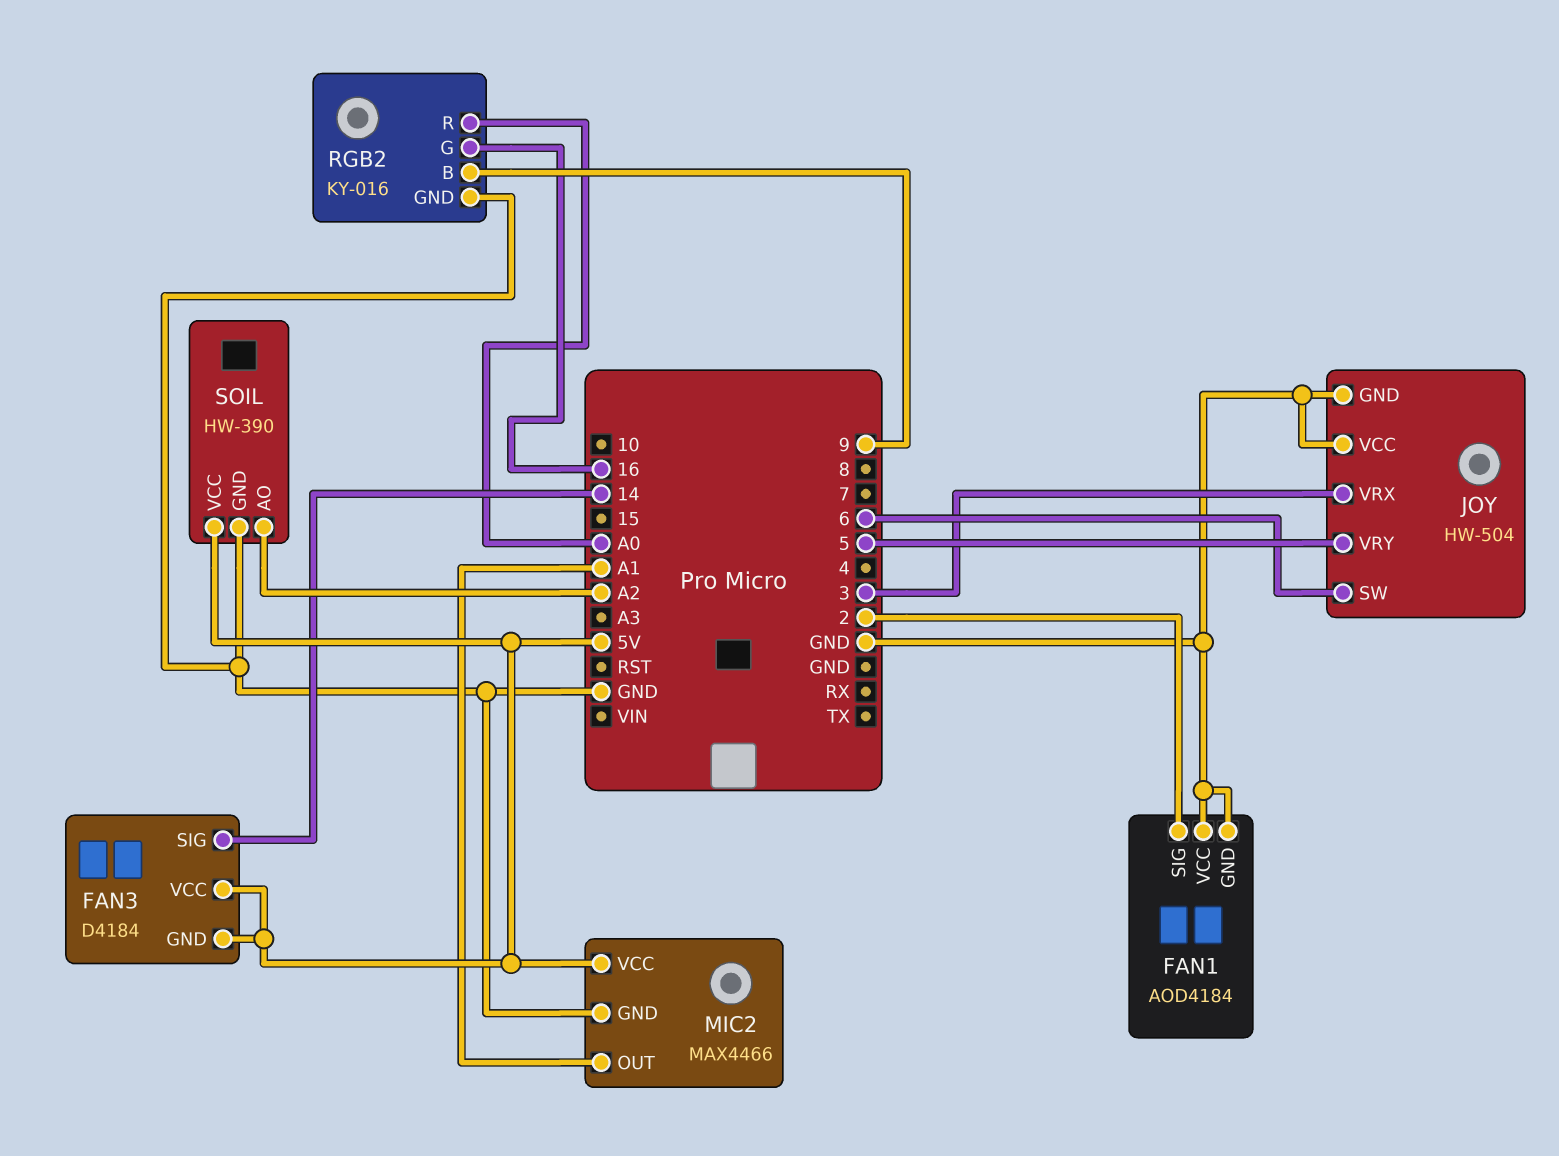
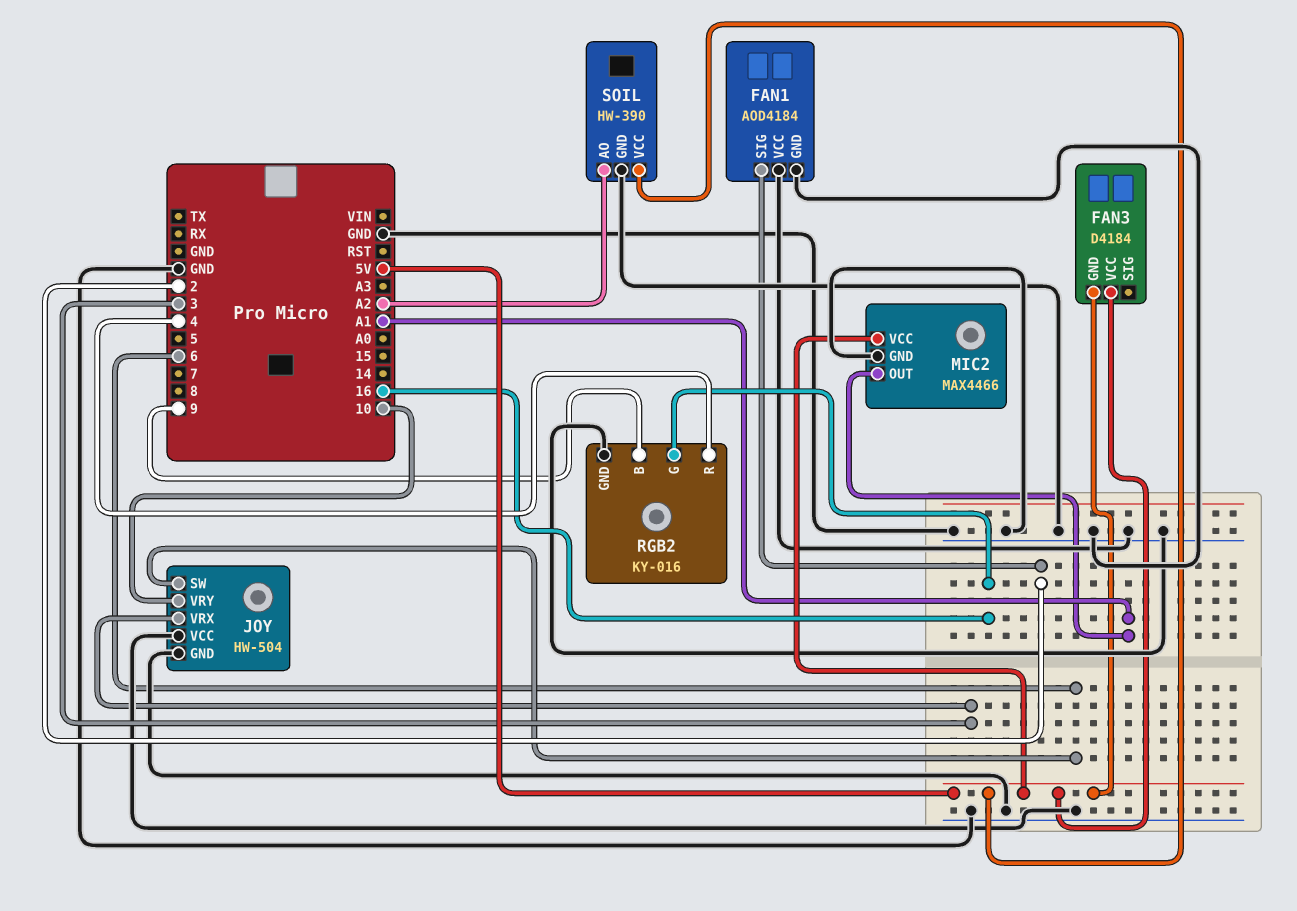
FAN3 pin SIG: 14 -> none
JOY pin VRY: 5 -> 10
RGB2 pin R: A0 -> 4

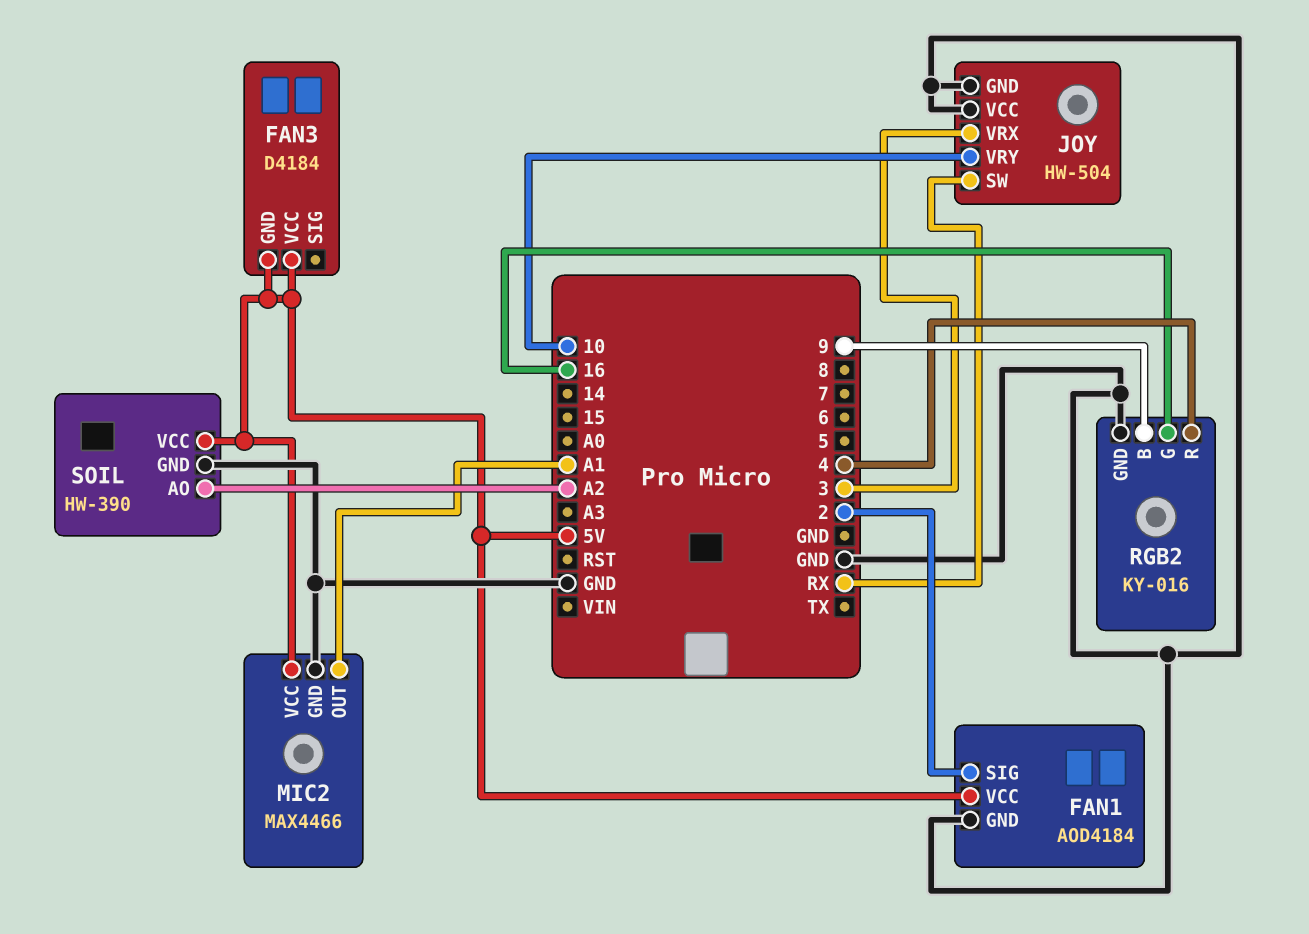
FAN1 pin VCC: GND -> 5V
JOY pin SW: 6 -> RX

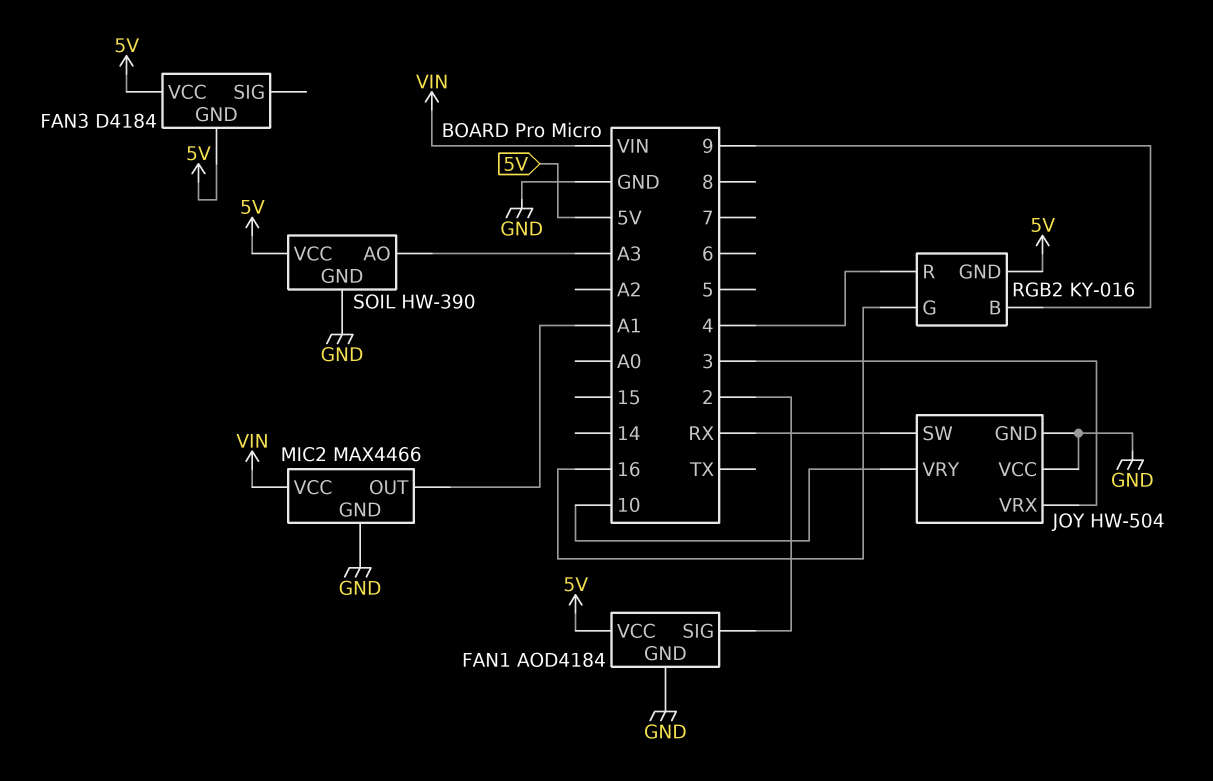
MIC2 pin VCC: 5V -> VIN
RGB2 pin GND: GND -> 5V
SOIL pin AO: A2 -> A3

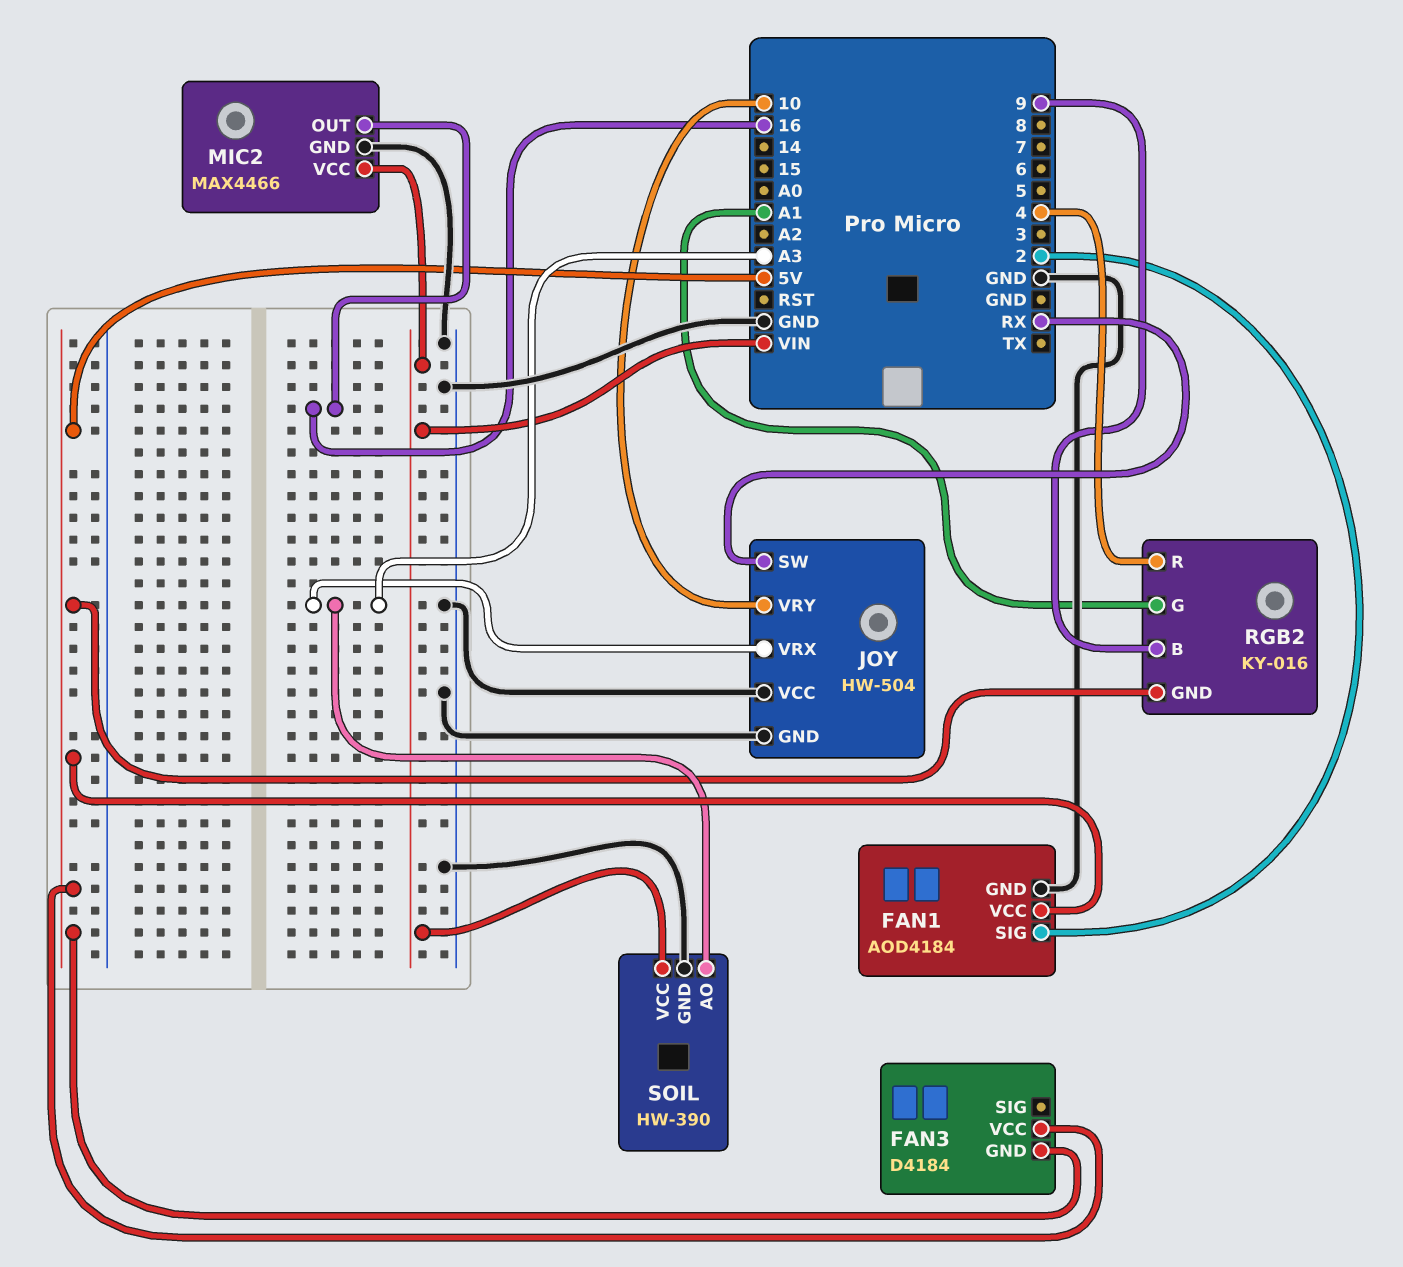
JOY pin VRX: 3 -> A3
MIC2 pin OUT: A1 -> 16
RGB2 pin G: 16 -> A1
SOIL pin VCC: 5V -> VIN

